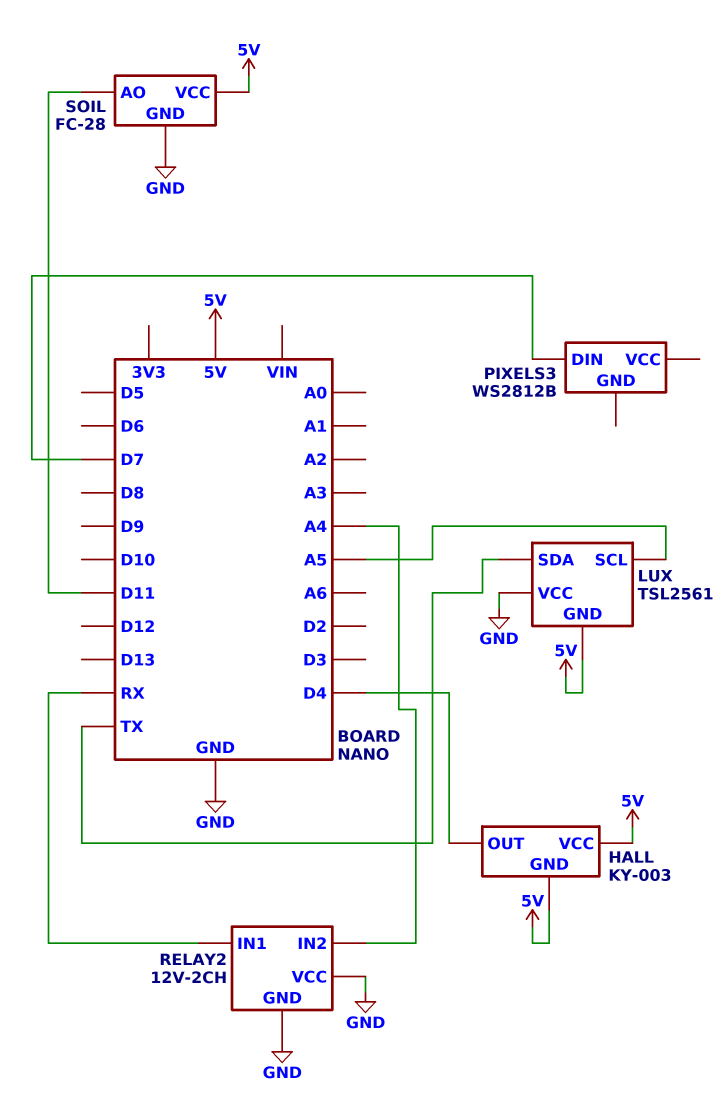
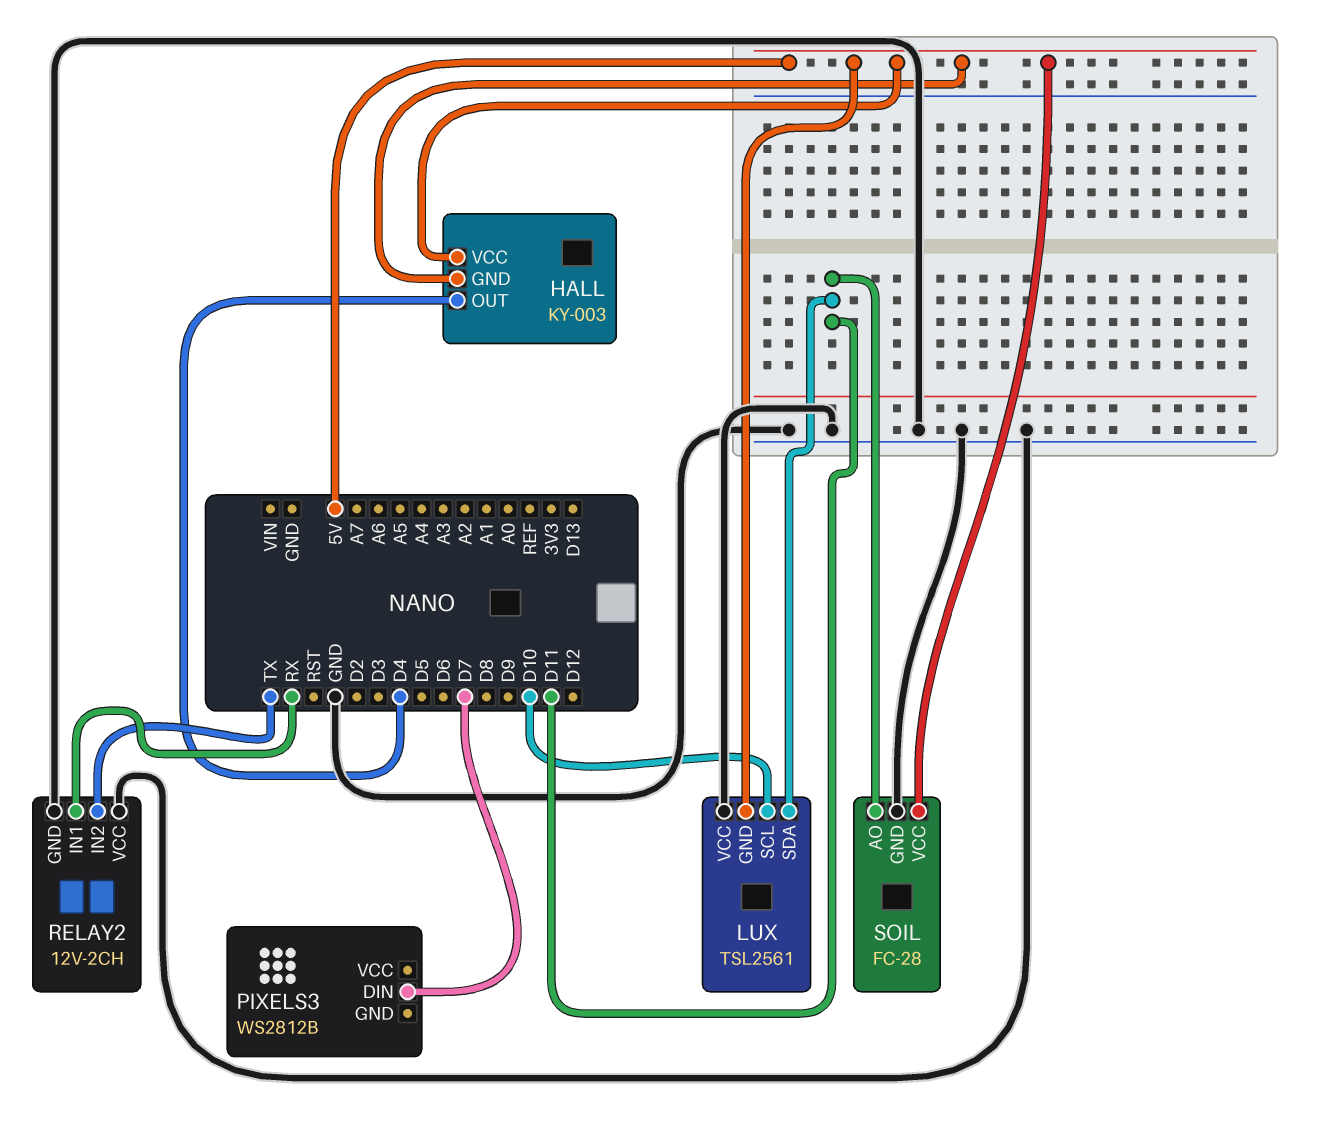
LUX pin SCL: A5 -> D10
LUX pin SDA: TX -> D11
RELAY2 pin IN2: A4 -> TX

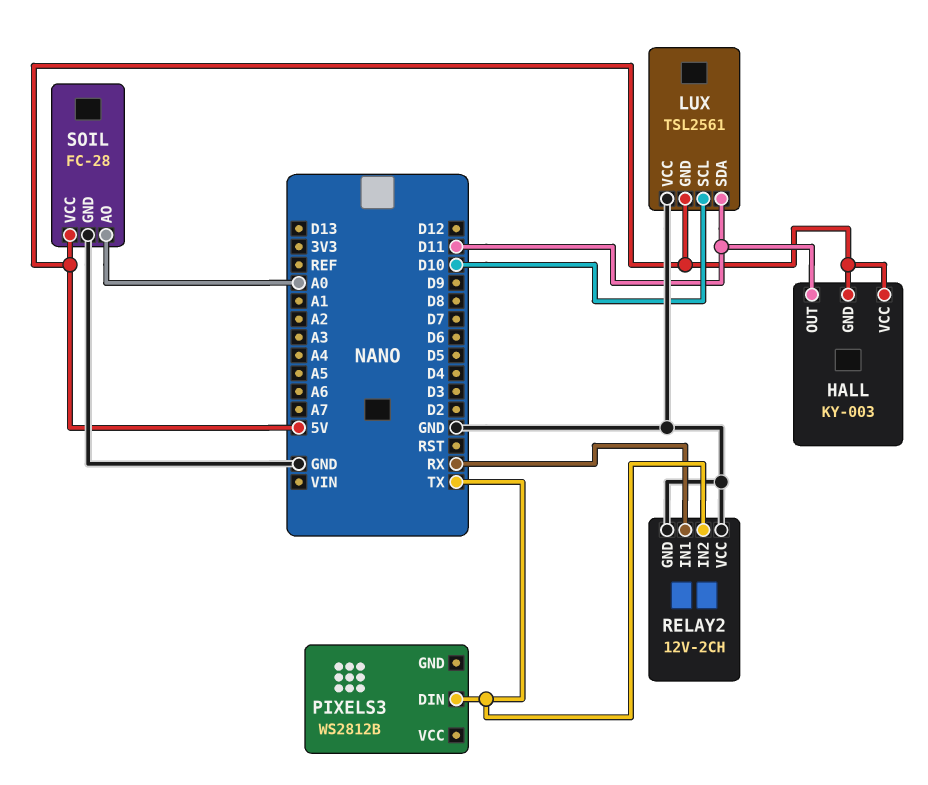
HALL pin OUT: D4 -> D11
PIXELS3 pin DIN: D7 -> TX
SOIL pin AO: D11 -> A0

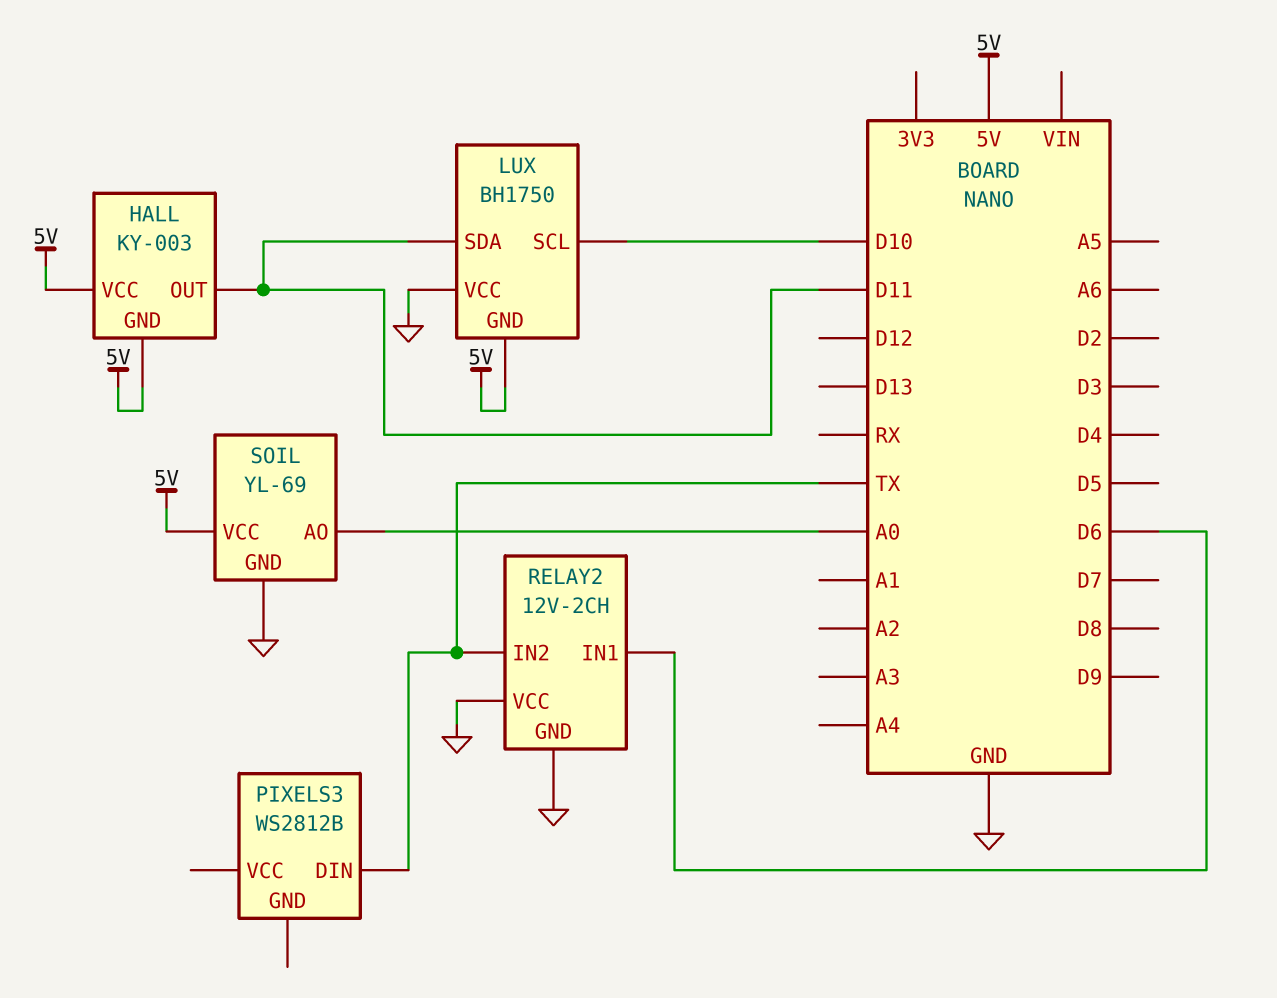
LUX: TSL2561 -> BH1750
RELAY2 pin IN1: RX -> D6
SOIL: FC-28 -> YL-69

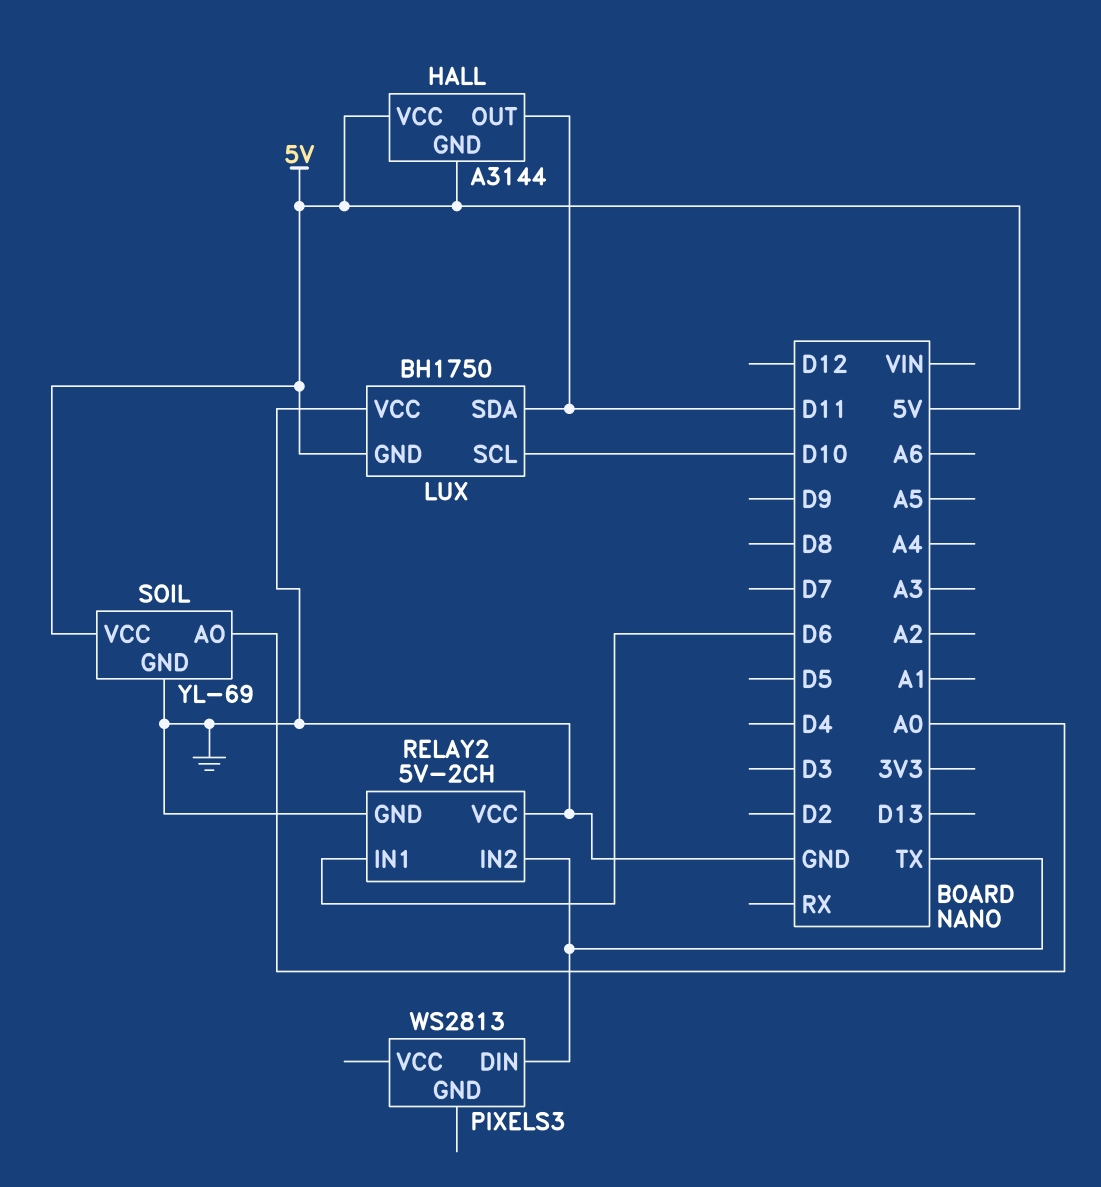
HALL: KY-003 -> A3144
PIXELS3: WS2812B -> WS2813
RELAY2: 12V-2CH -> 5V-2CH

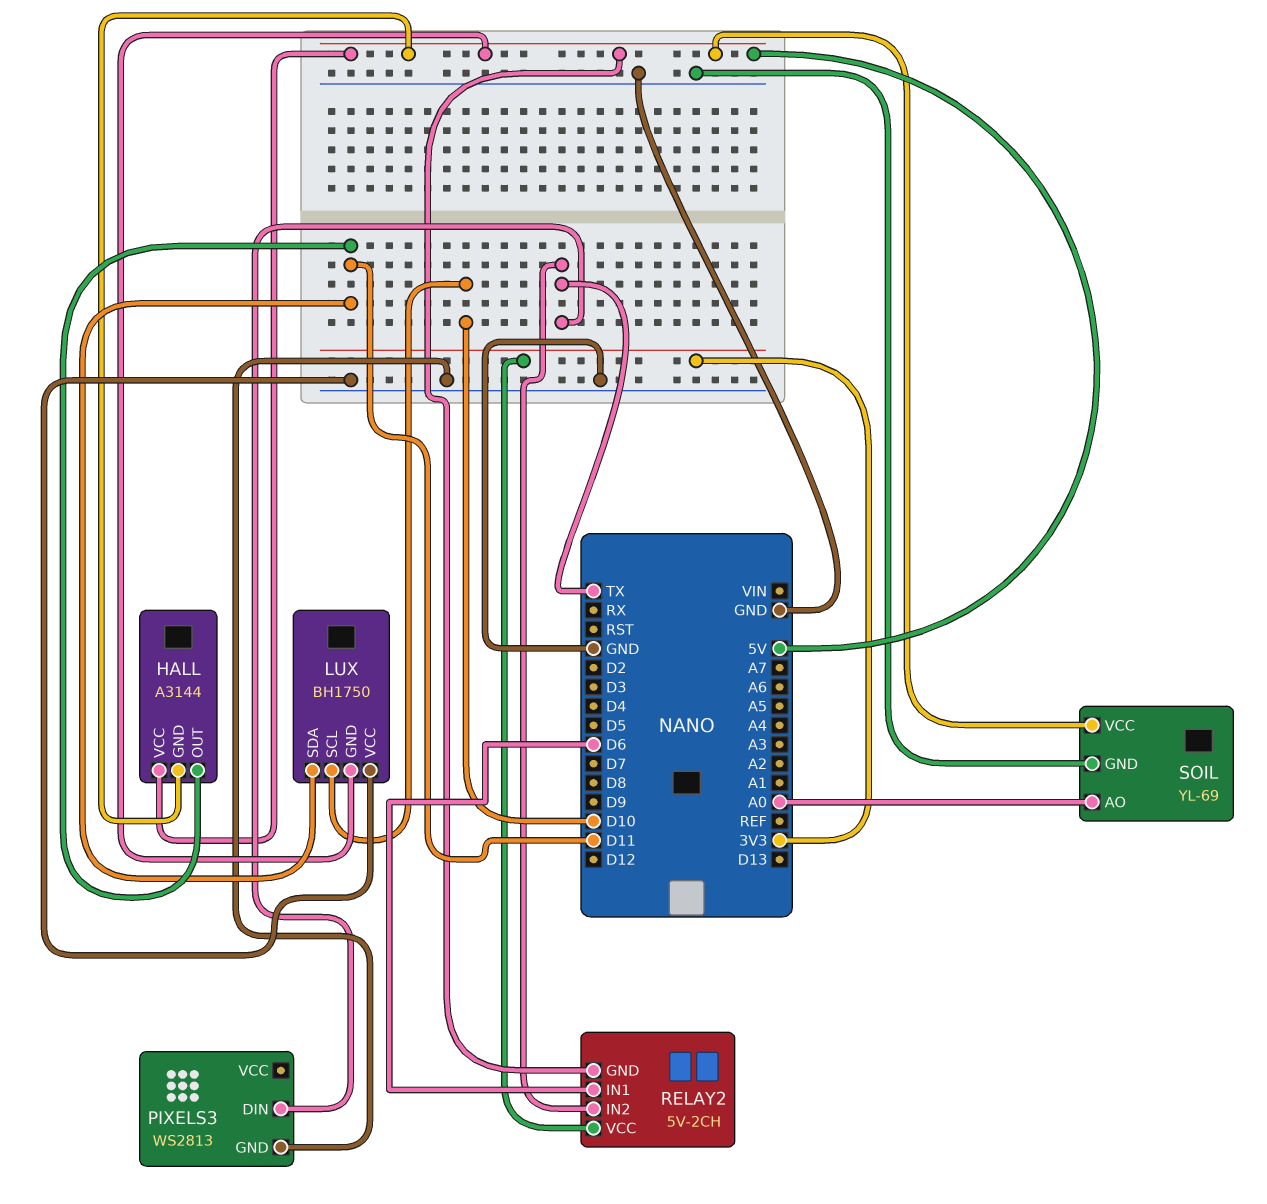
PIXELS3 pin GND: none -> GND
RELAY2 pin GND: GND -> 5V
RELAY2 pin VCC: GND -> 3V3

